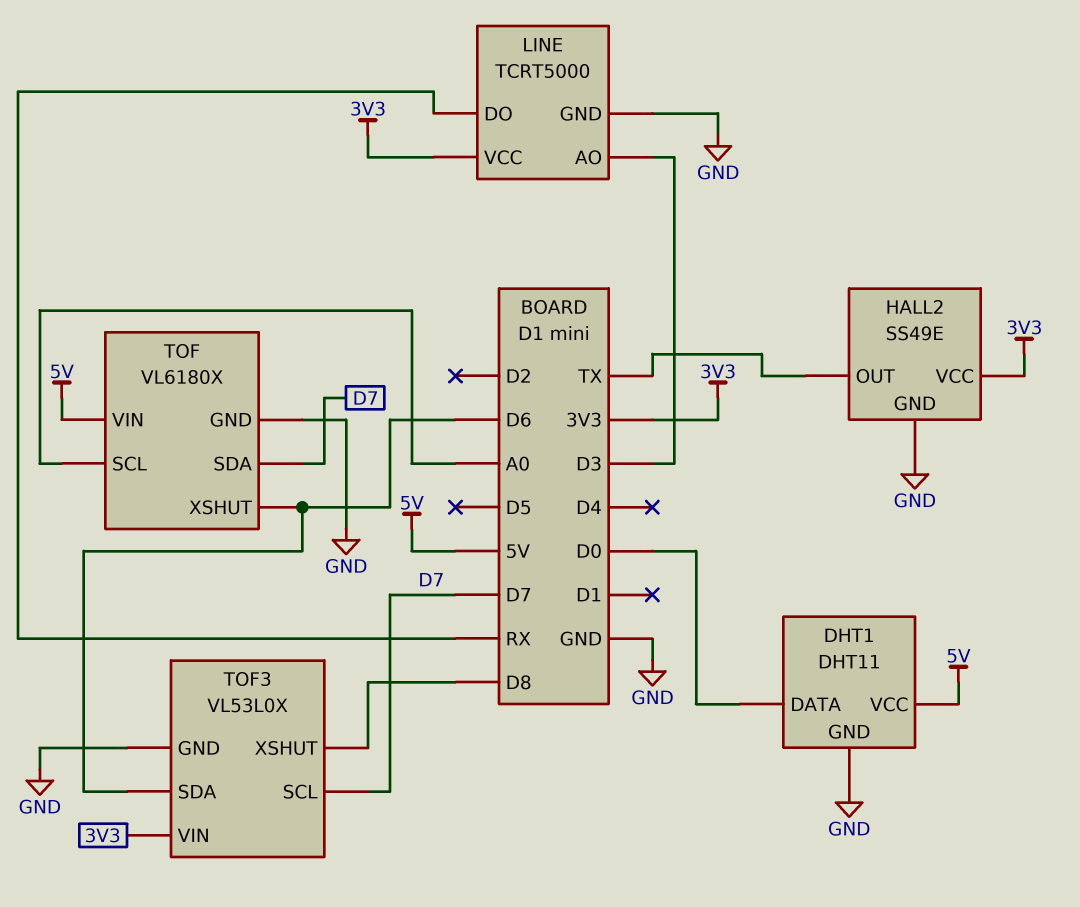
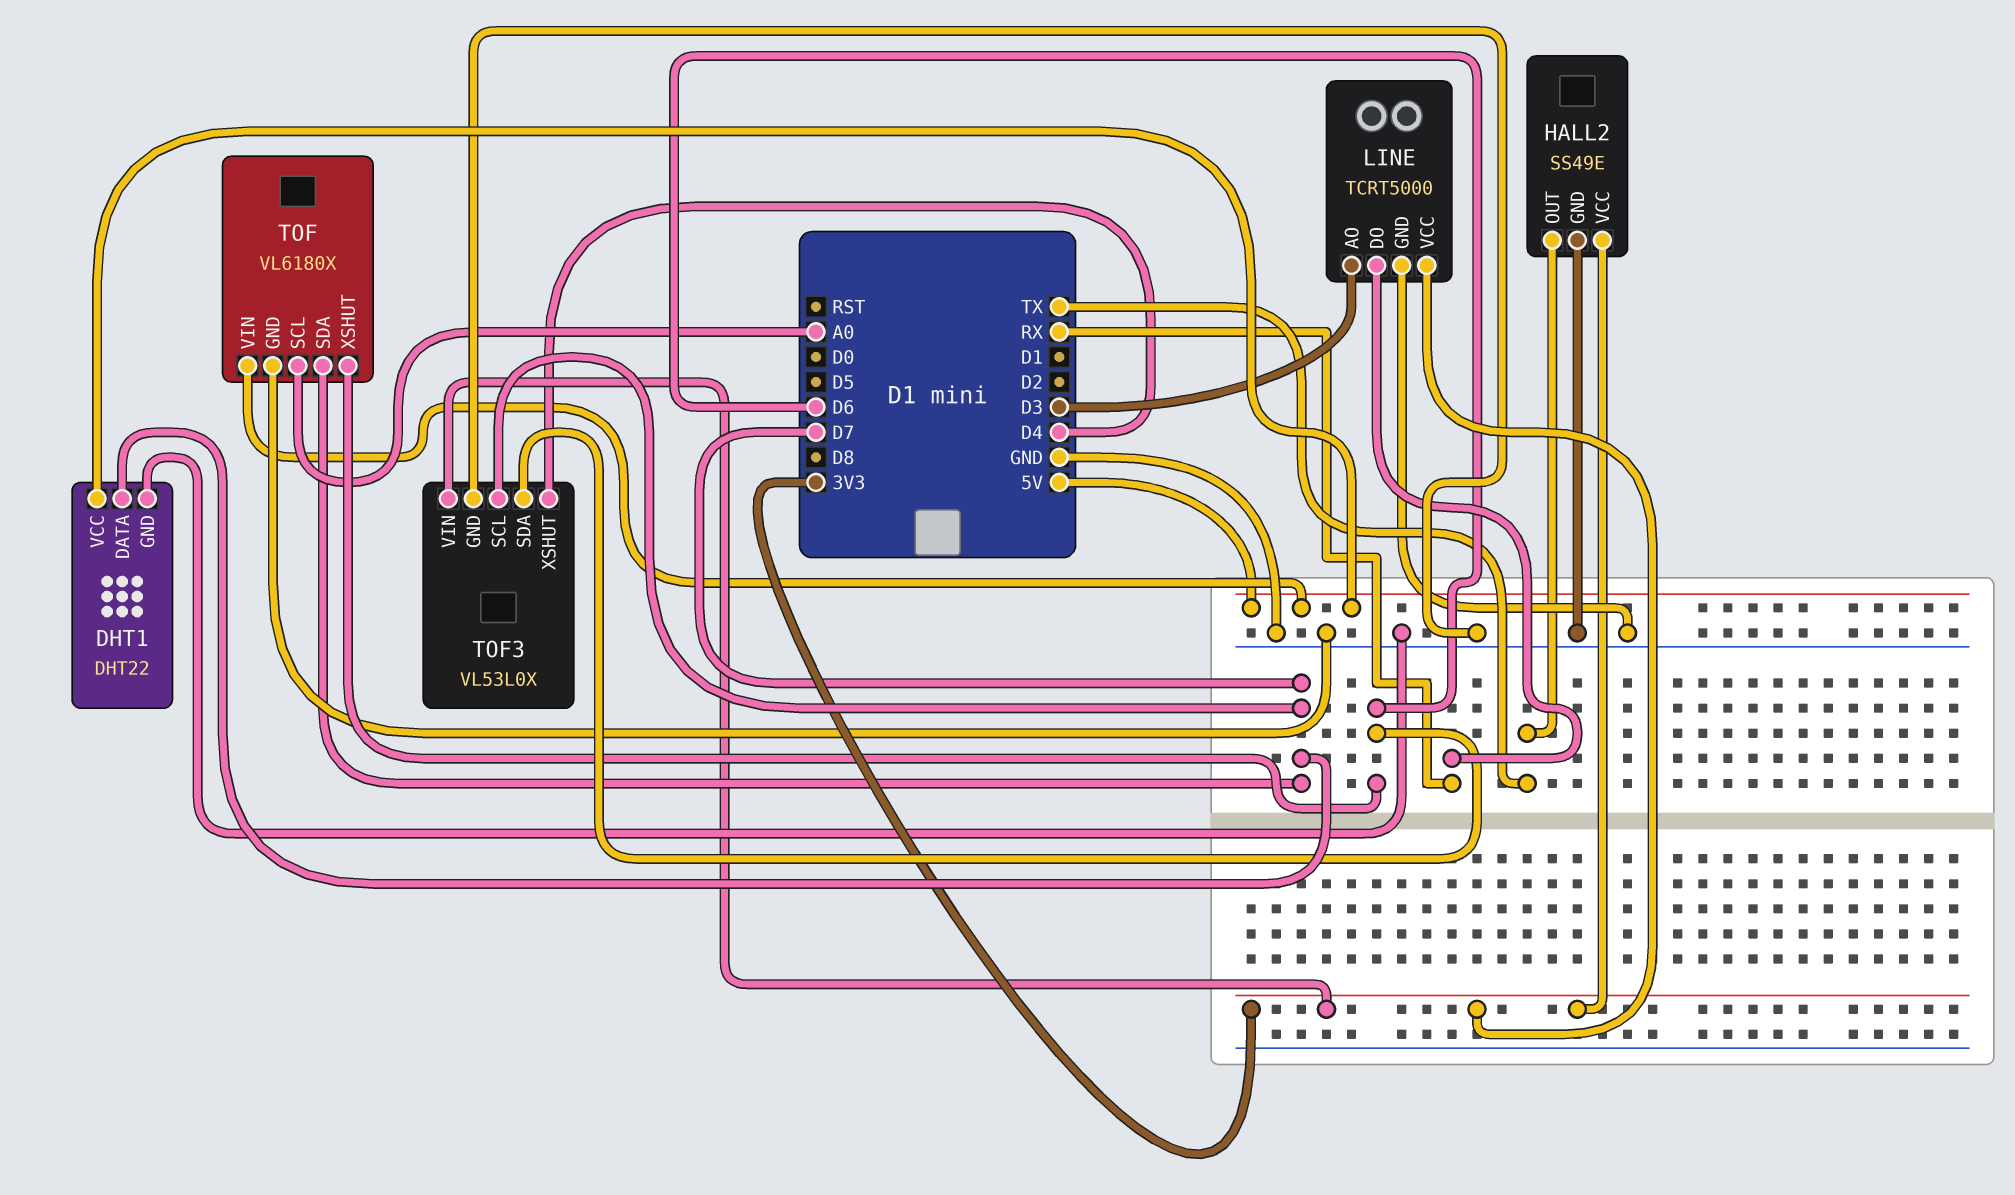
DHT1: DHT11 -> DHT22
DHT1 pin DATA: D0 -> D7
TOF3 pin XSHUT: D8 -> D4

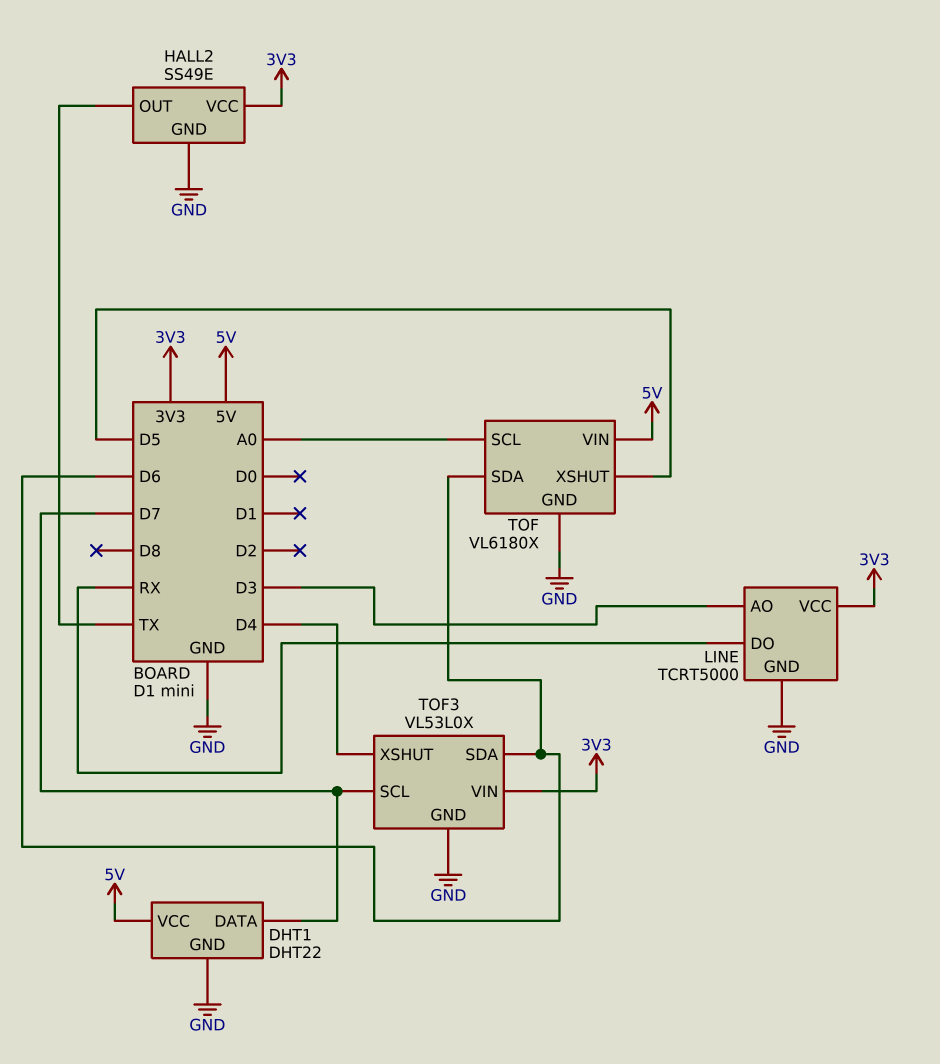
TOF pin SDA: D7 -> D6
TOF pin XSHUT: D6 -> D5

